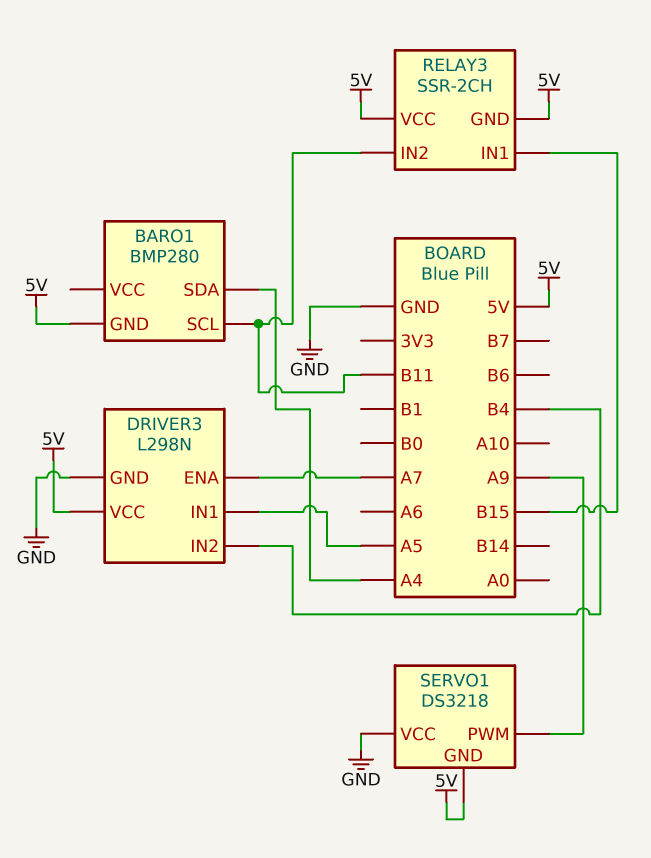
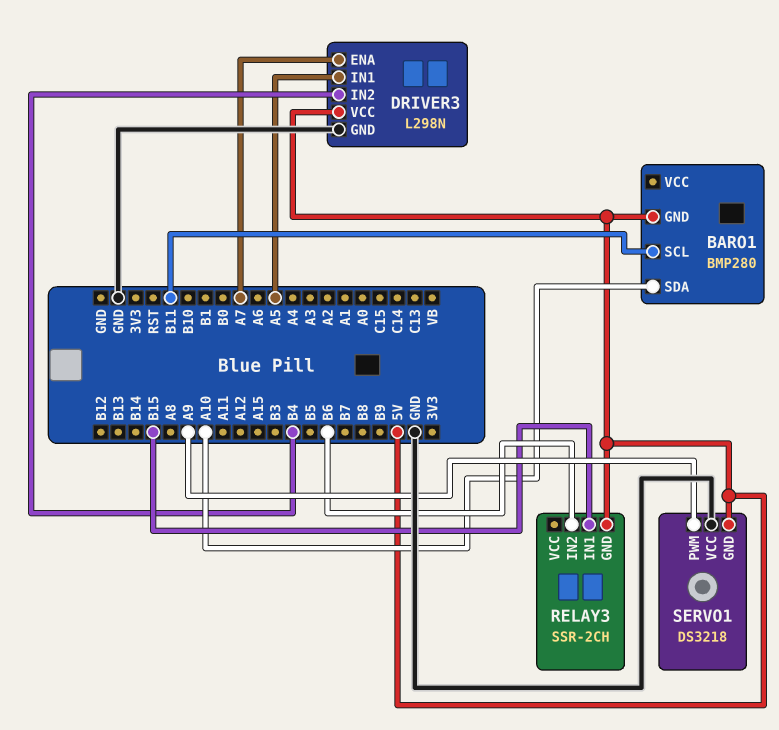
BARO1 pin SDA: A4 -> A10
RELAY3 pin IN2: B11 -> B6
RELAY3 pin VCC: 5V -> none

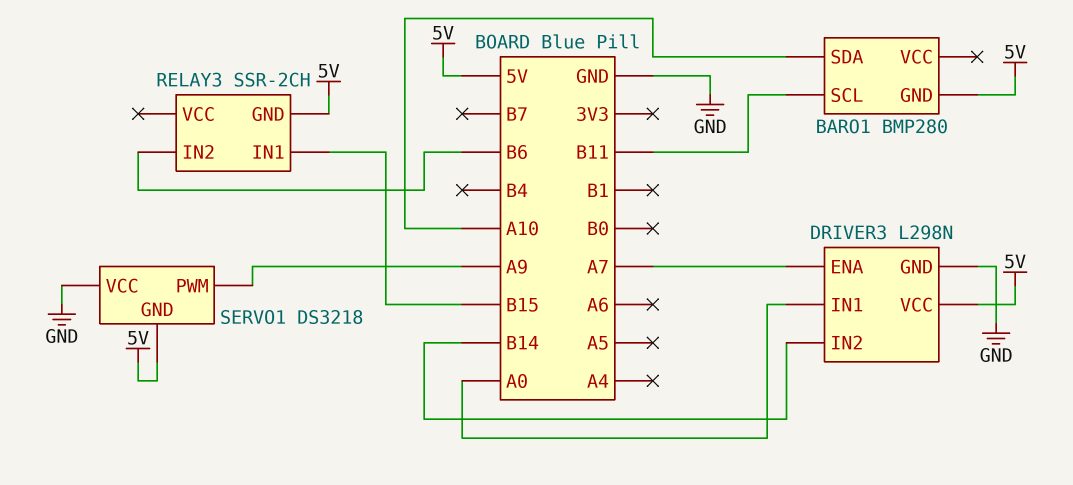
DRIVER3 pin IN1: A5 -> A0
DRIVER3 pin IN2: B4 -> B14

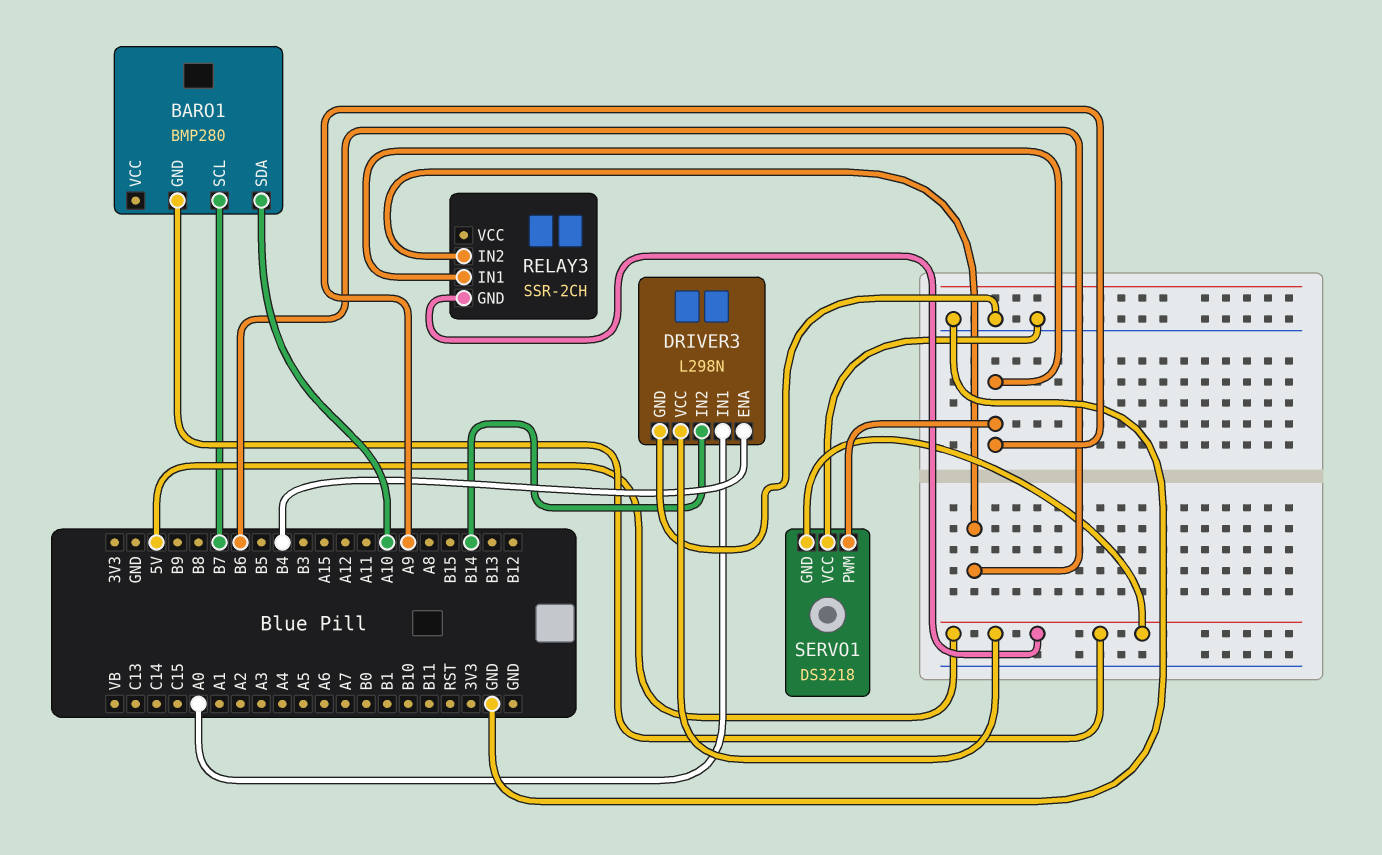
BARO1 pin SCL: B11 -> B7
DRIVER3 pin ENA: A7 -> B4
RELAY3 pin IN1: B15 -> A9

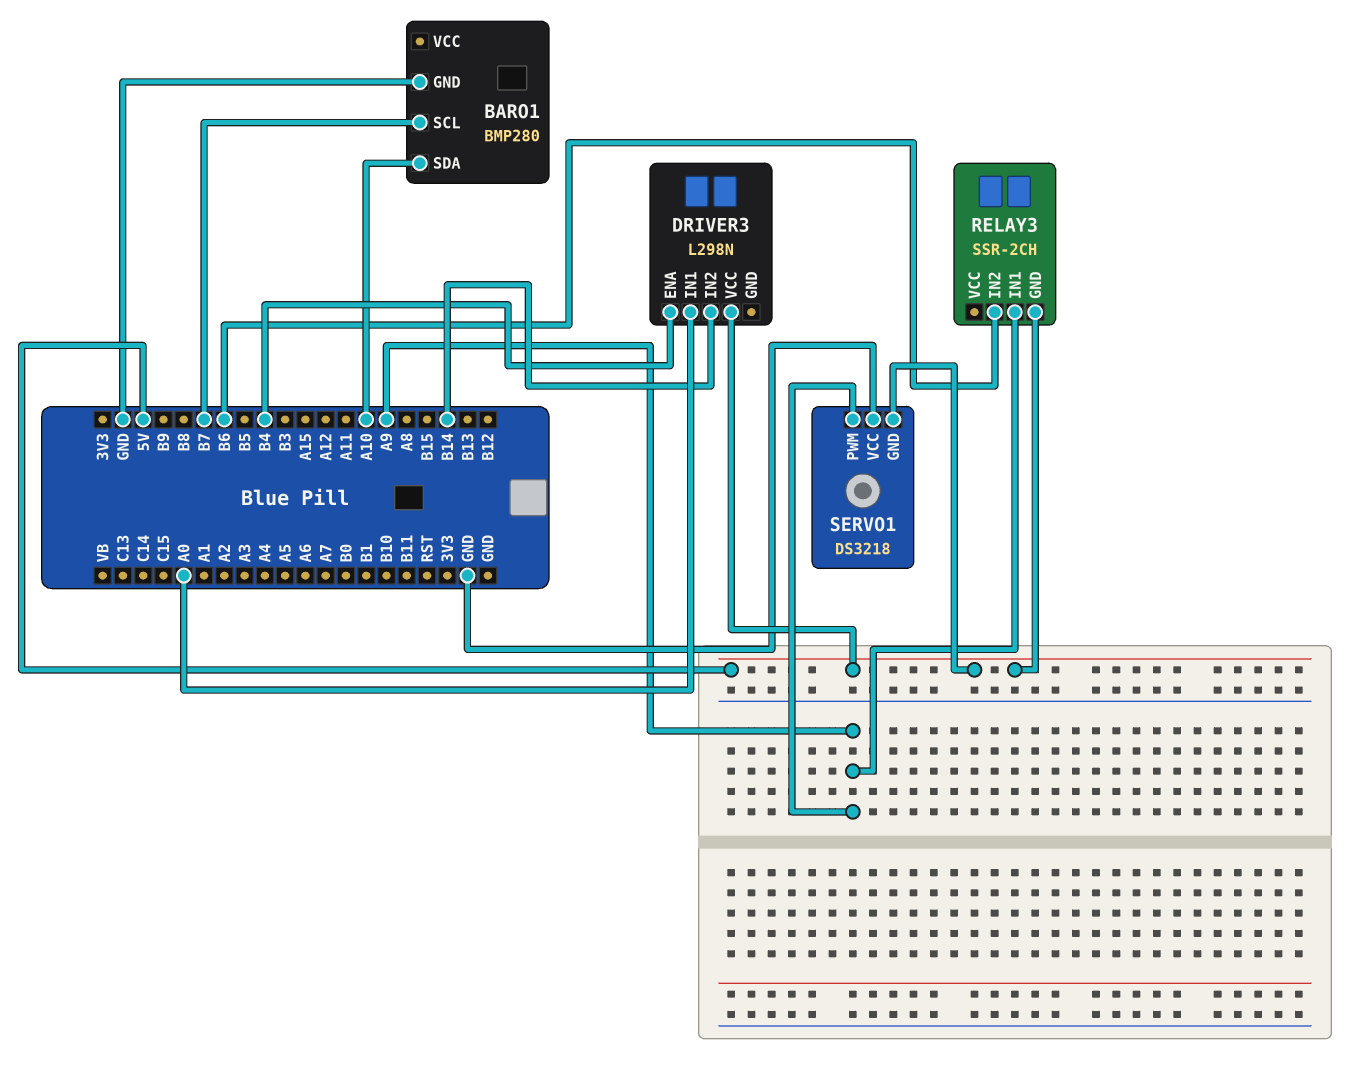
BARO1 pin GND: 5V -> GND
DRIVER3 pin GND: GND -> none

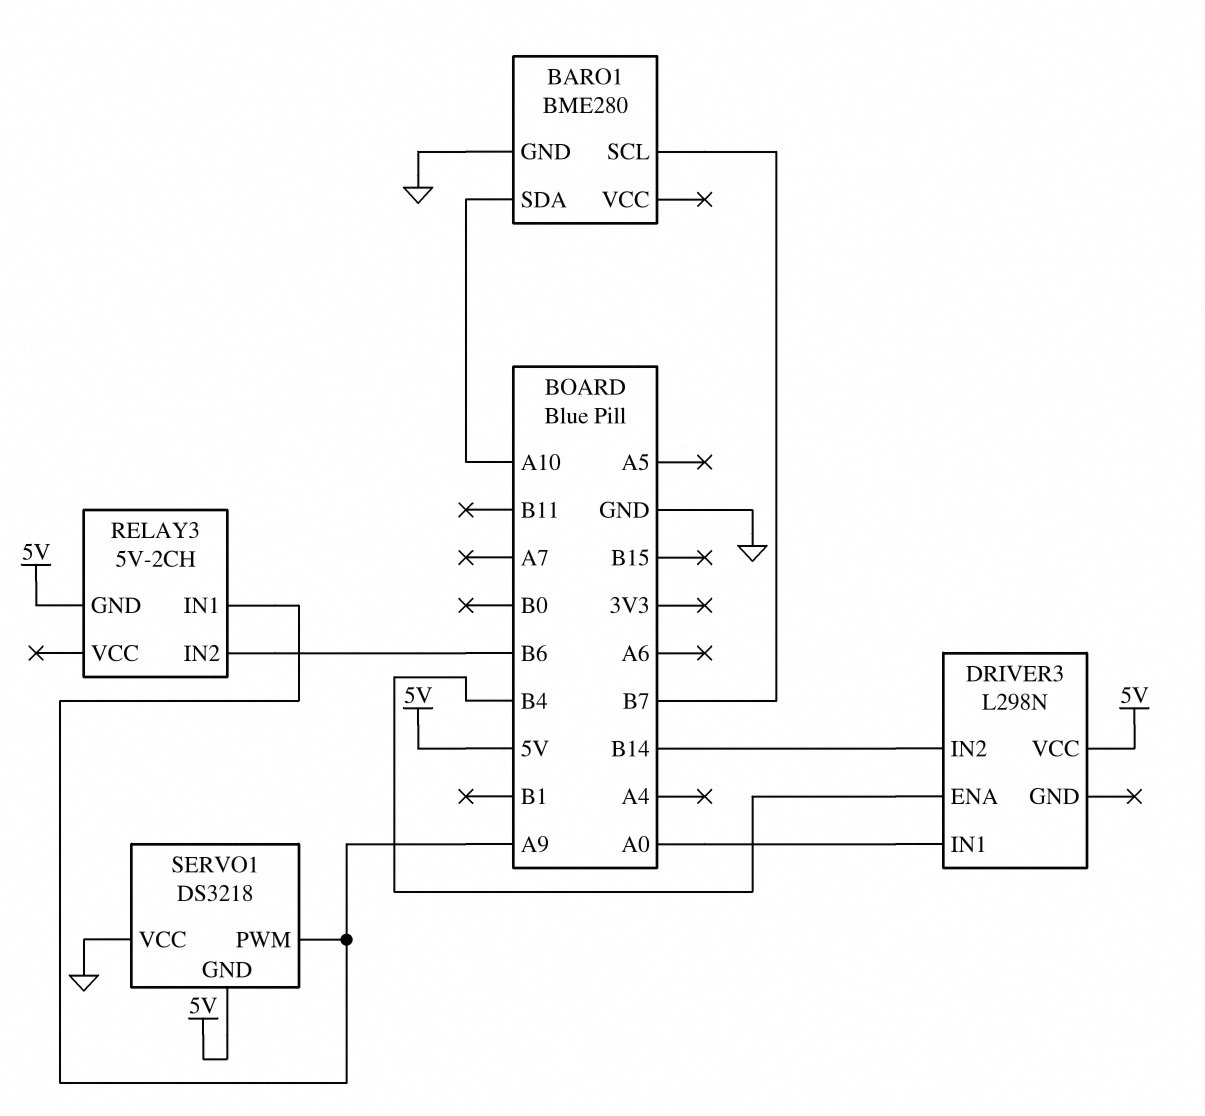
BARO1: BMP280 -> BME280
RELAY3: SSR-2CH -> 5V-2CH

